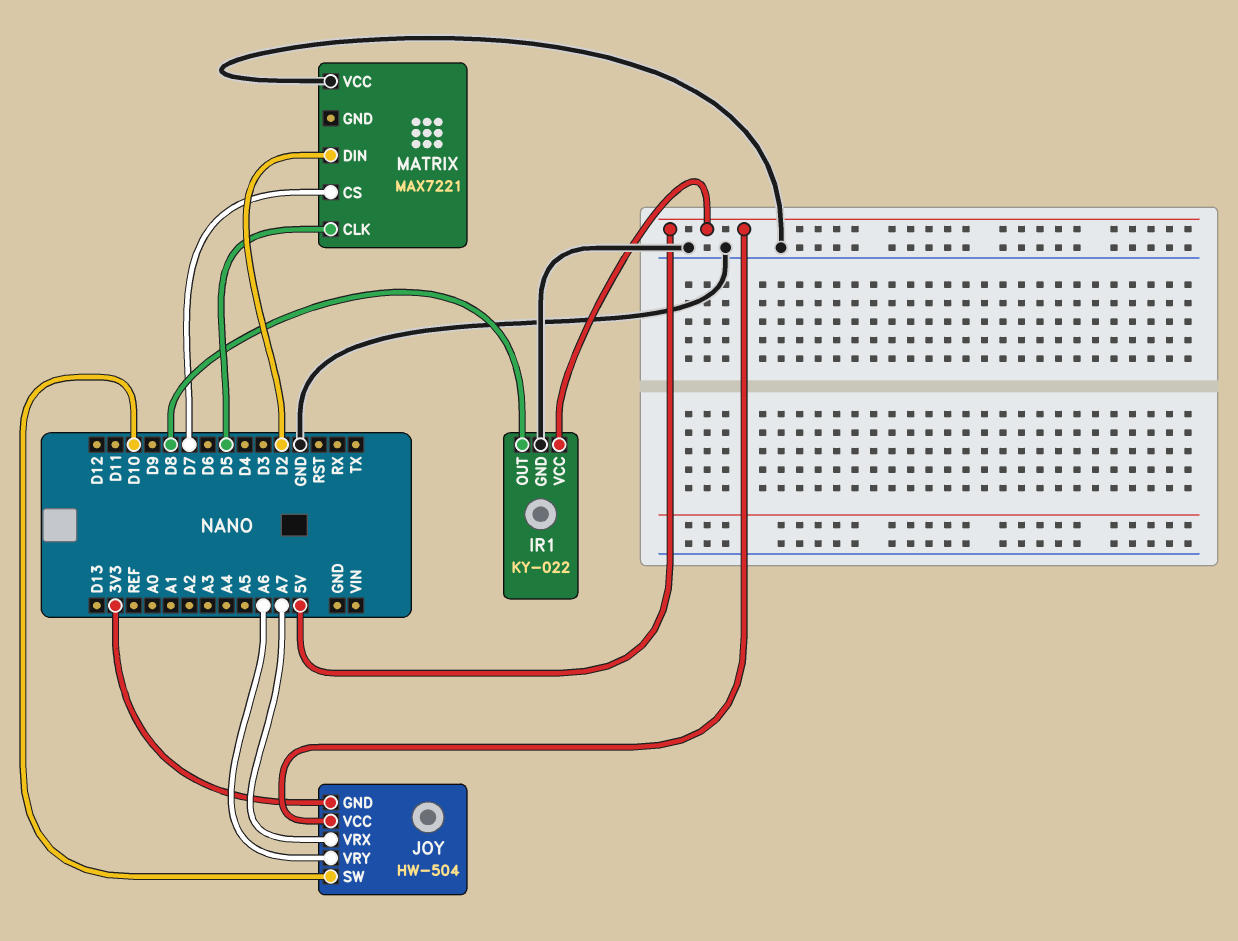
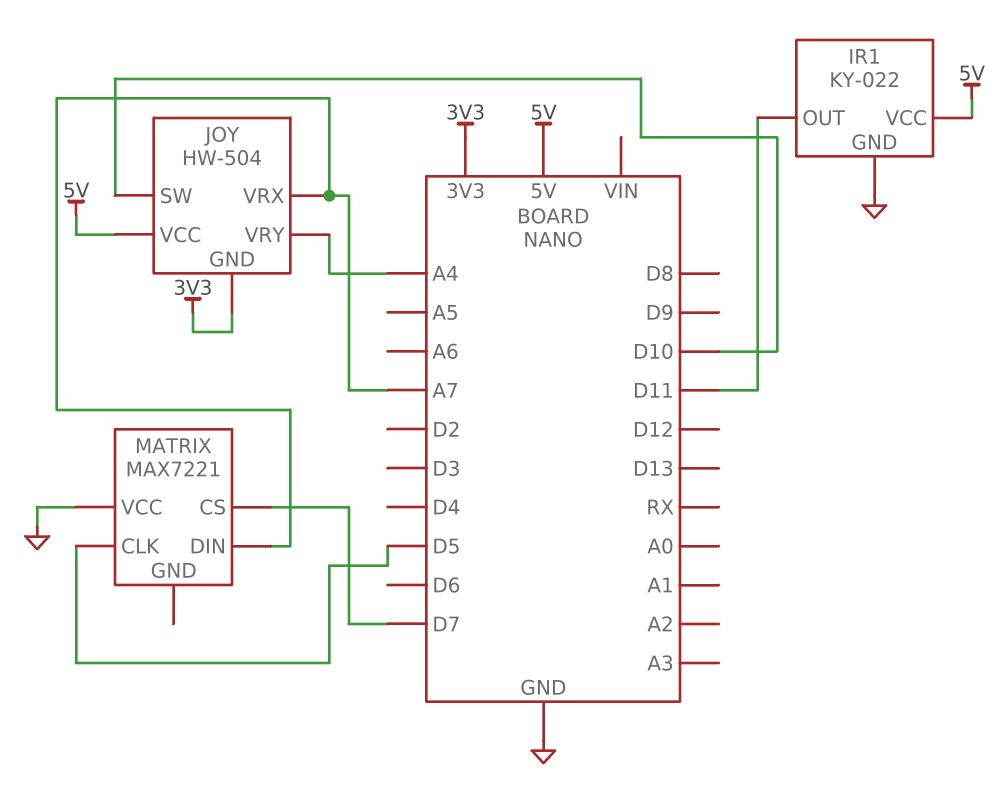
IR1 pin OUT: D8 -> D11
JOY pin VRY: A6 -> A4
MATRIX pin DIN: D2 -> A7

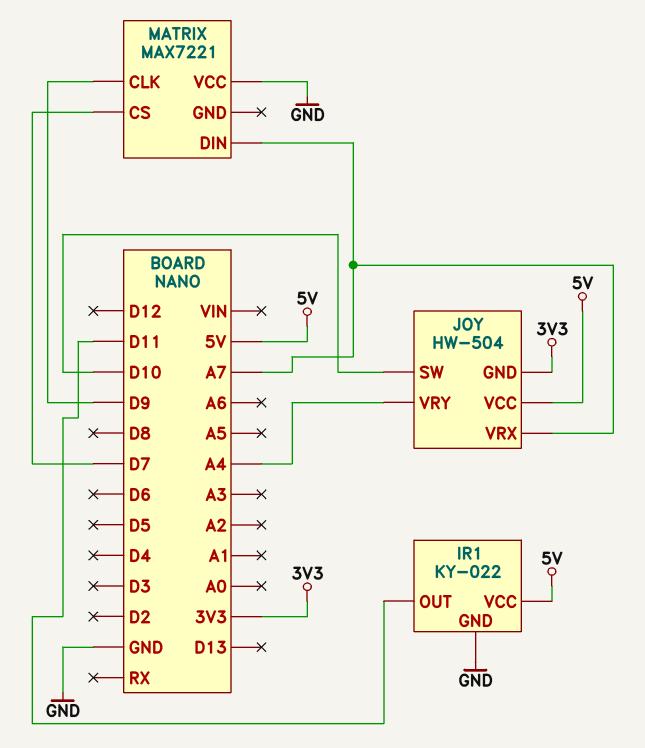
MATRIX pin CLK: D5 -> D9

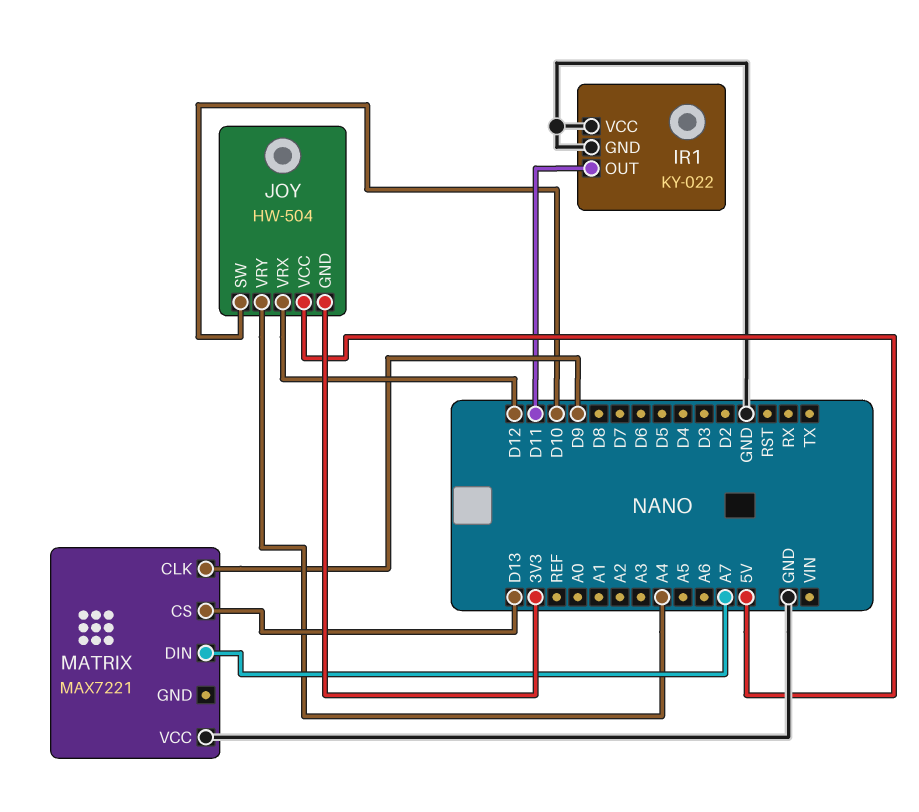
IR1 pin VCC: 5V -> GND
JOY pin VRX: A7 -> D12
MATRIX pin CS: D7 -> D13

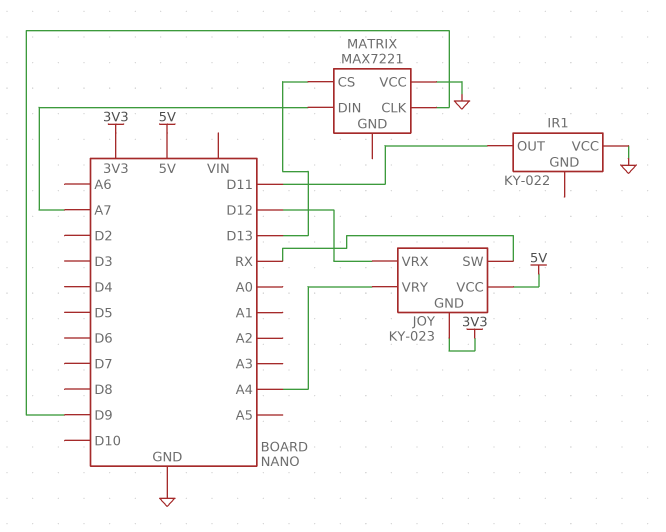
IR1 pin GND: GND -> none
JOY: HW-504 -> KY-023
JOY pin SW: D10 -> RX

